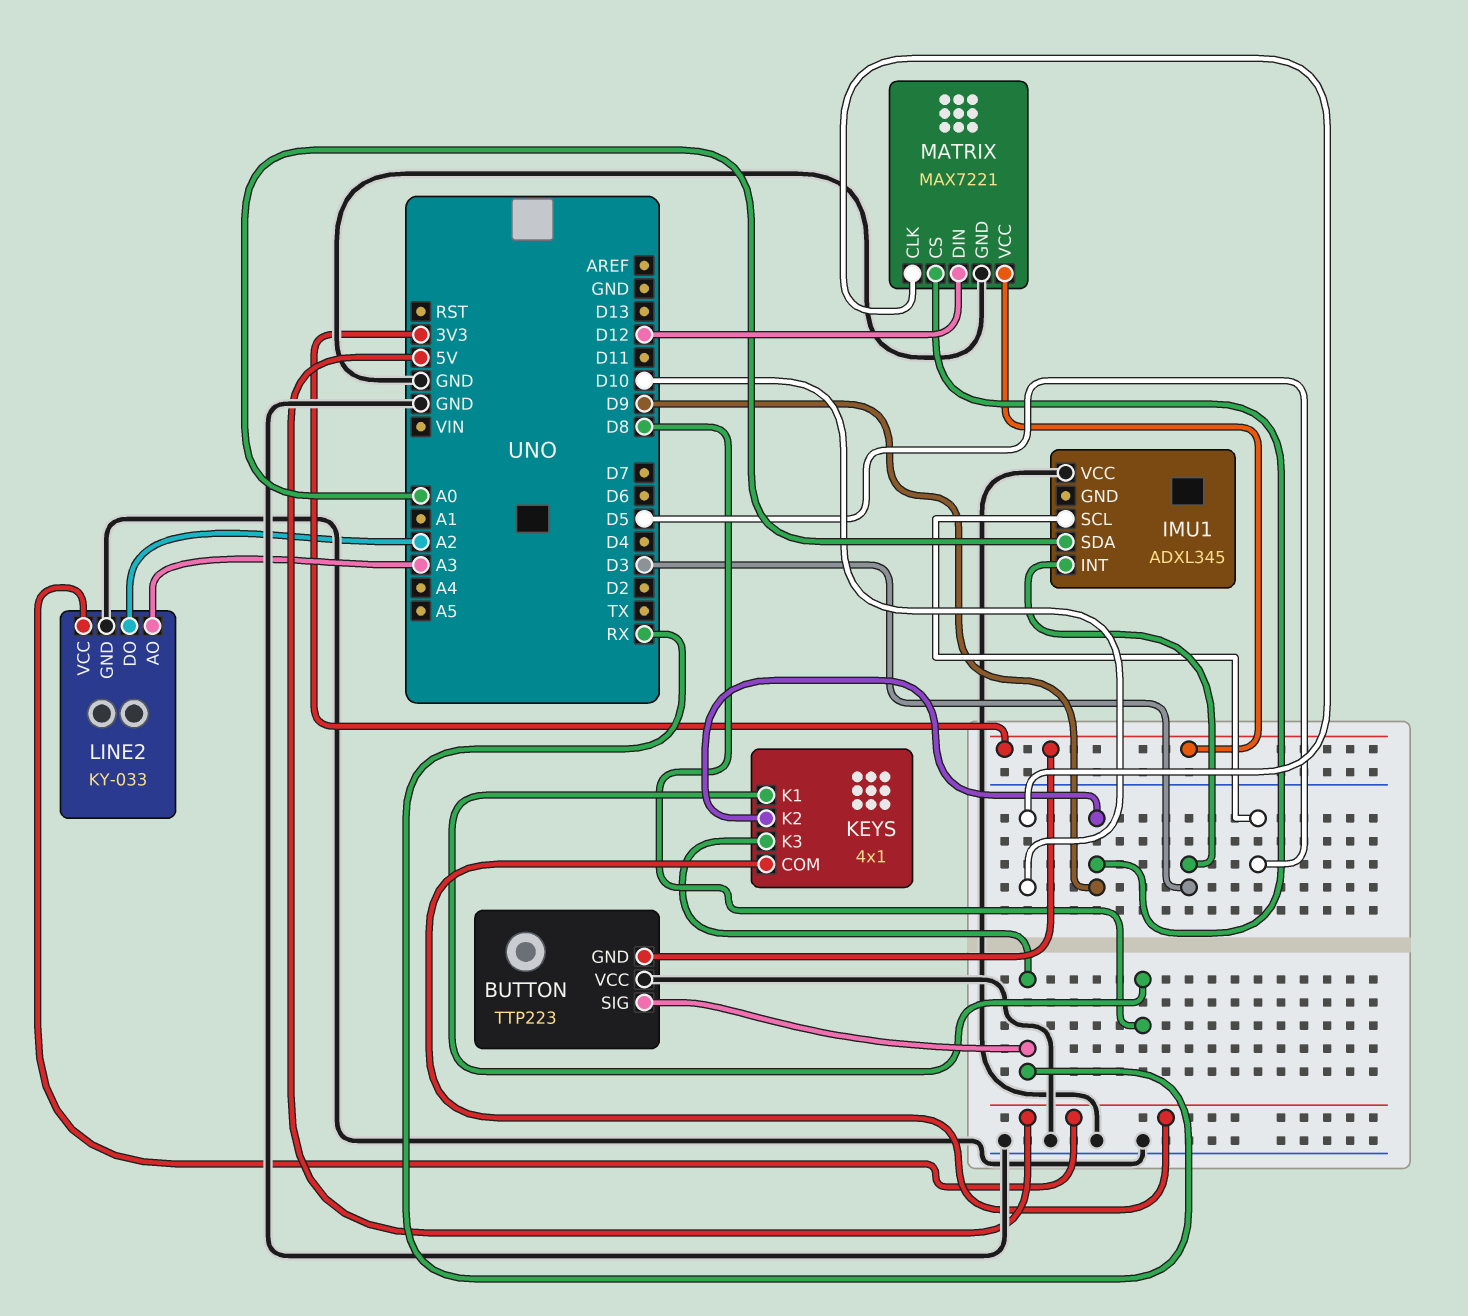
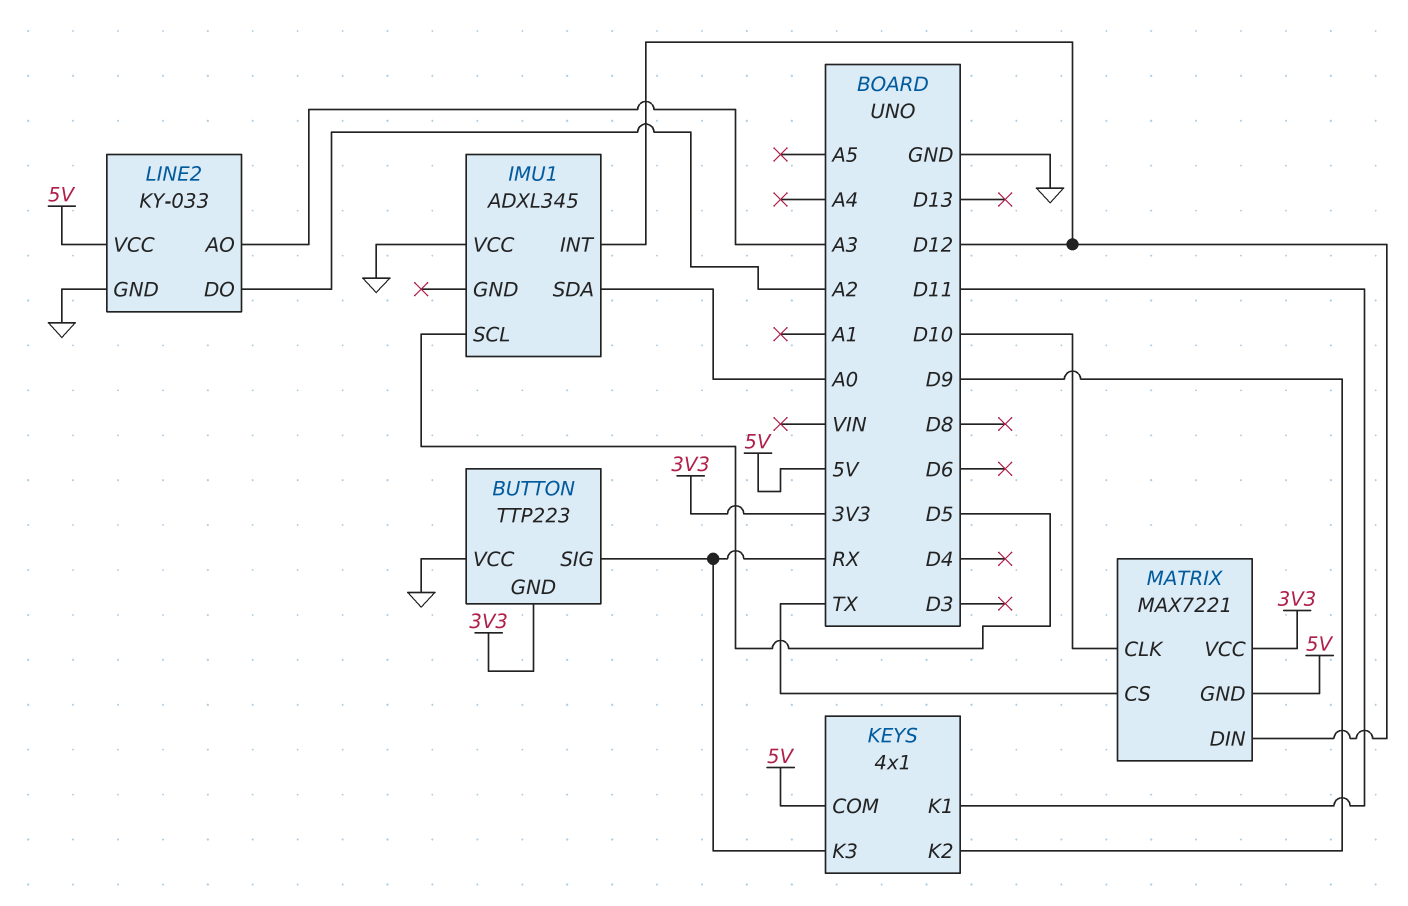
IMU1 pin INT: D3 -> D12
KEYS pin K1: D8 -> D11
MATRIX pin CS: D9 -> TX
MATRIX pin GND: GND -> 5V

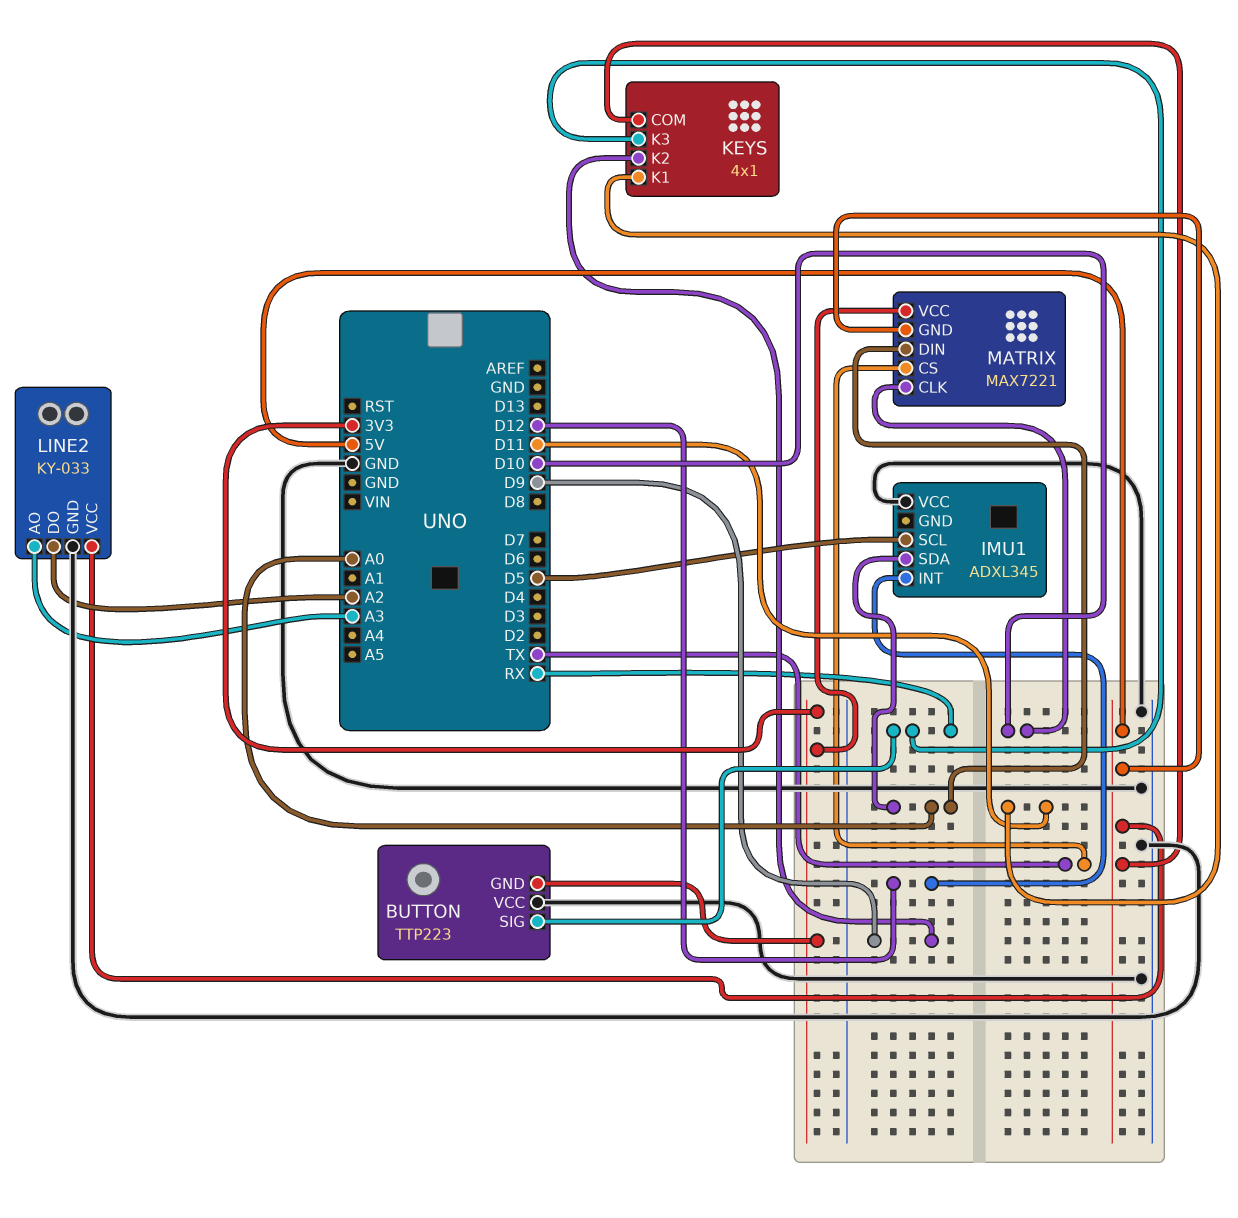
MATRIX pin DIN: D12 -> A0

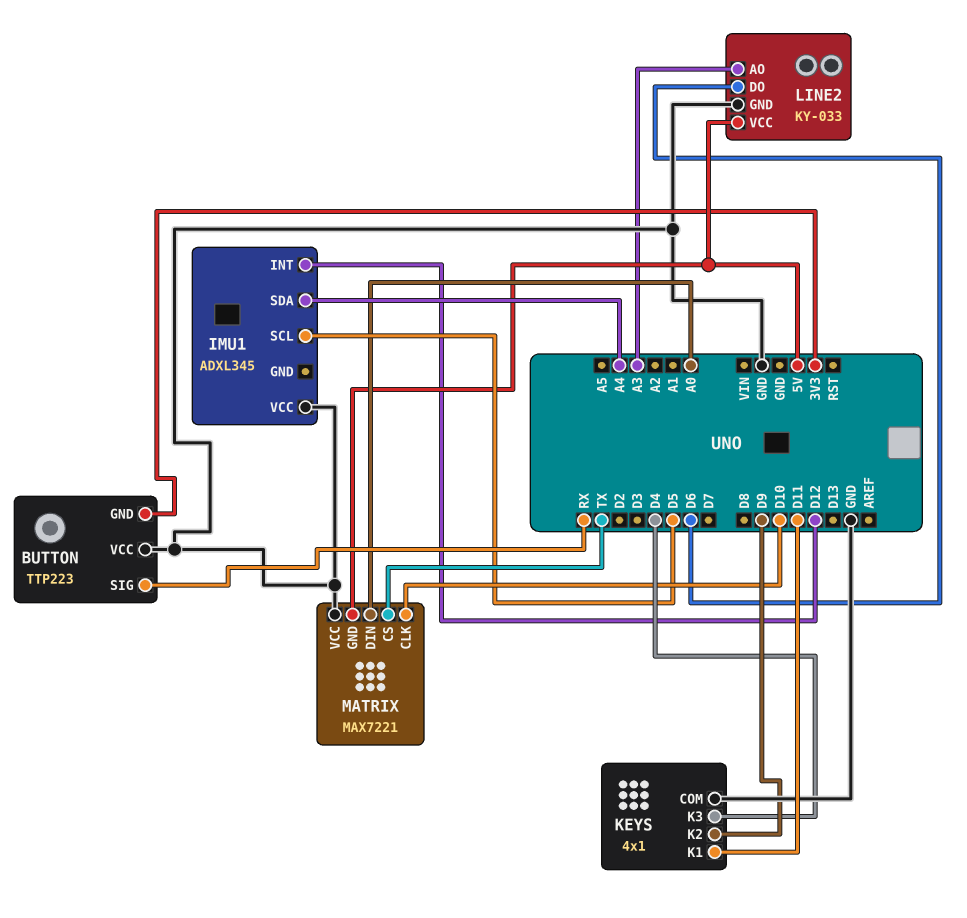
IMU1 pin SDA: A0 -> A4
KEYS pin COM: 5V -> GND
KEYS pin K3: RX -> D4
LINE2 pin DO: A2 -> D6
MATRIX pin VCC: 3V3 -> GND

